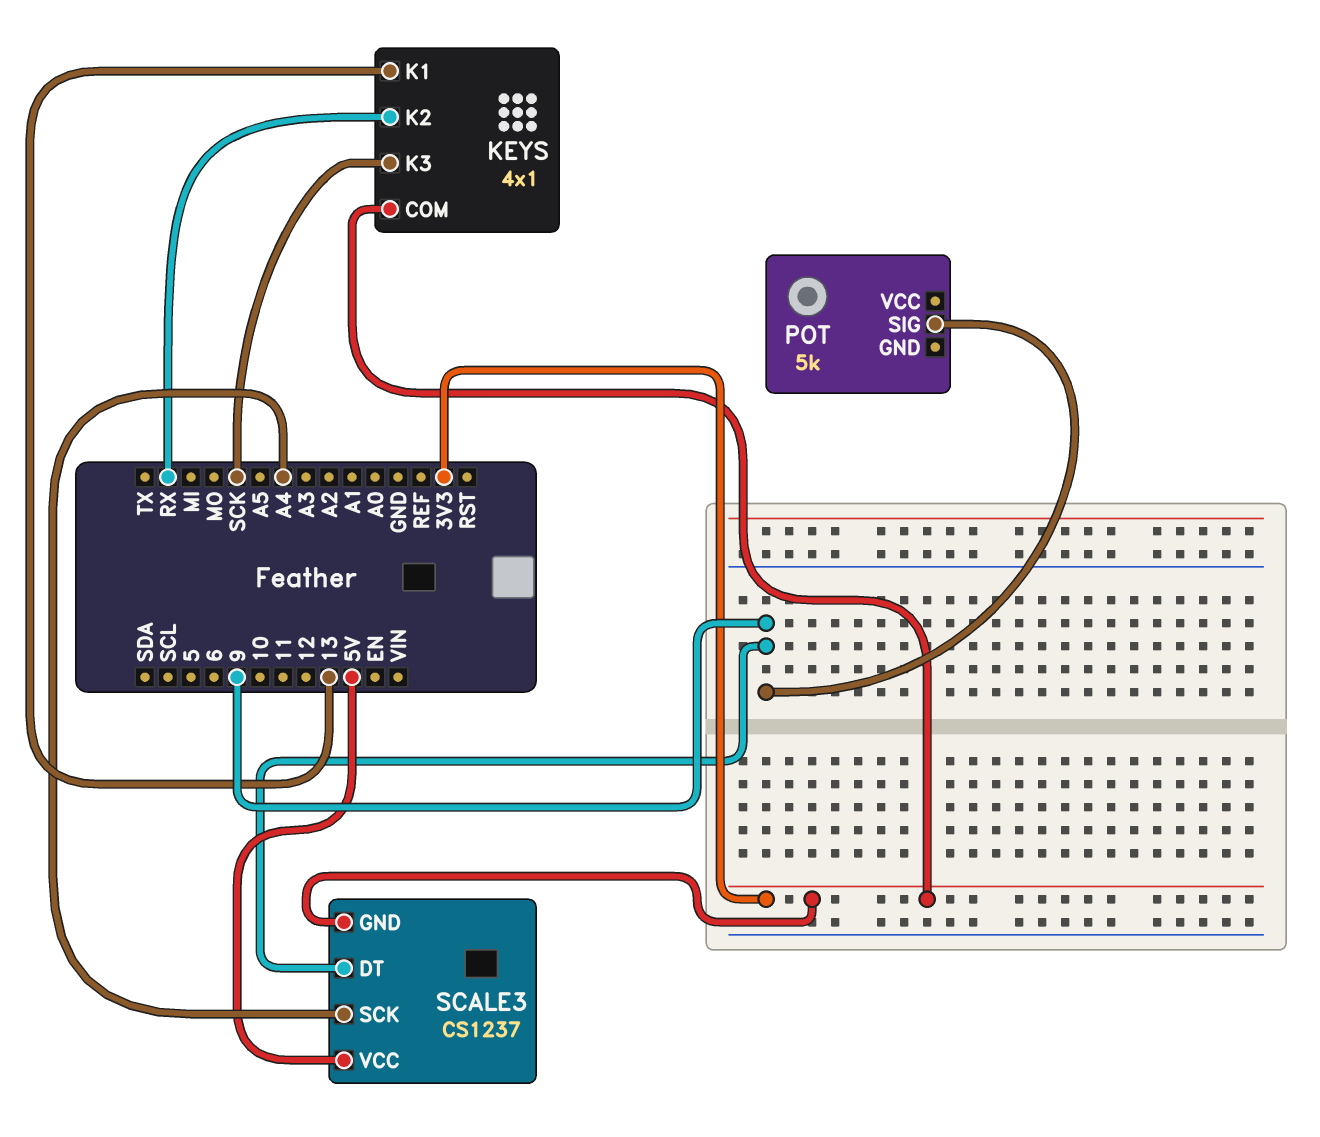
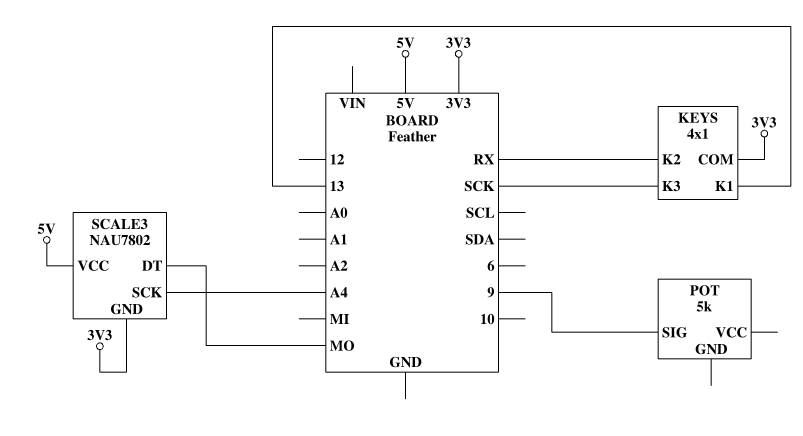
SCALE3: CS1237 -> NAU7802
SCALE3 pin DT: 9 -> MO

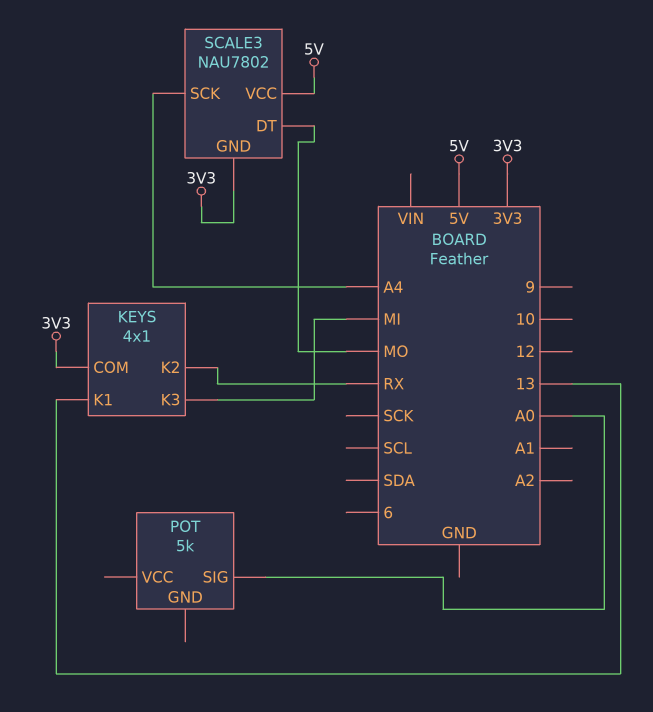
KEYS pin K3: SCK -> MI
POT pin SIG: 9 -> A0

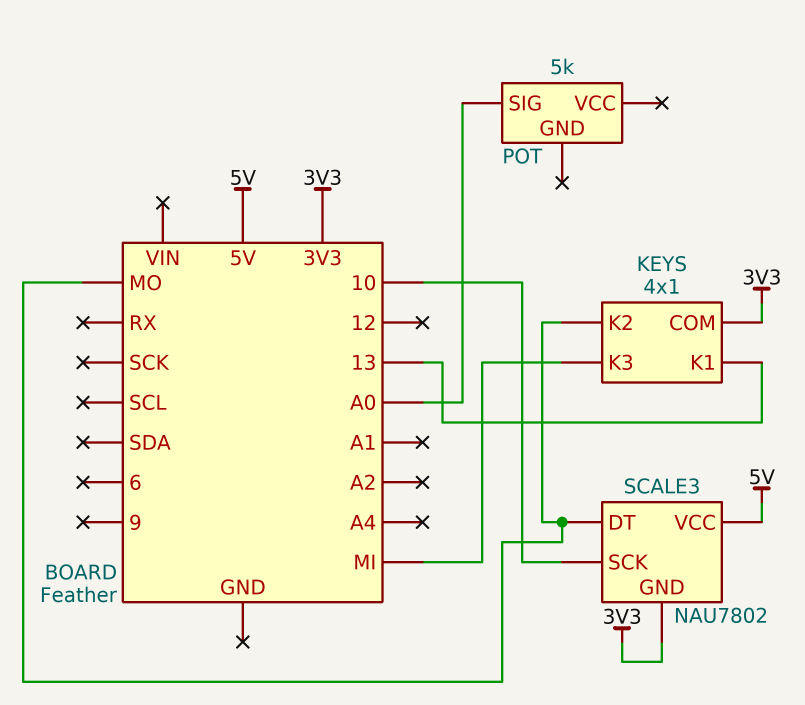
KEYS pin K2: RX -> MO
SCALE3 pin SCK: A4 -> 10

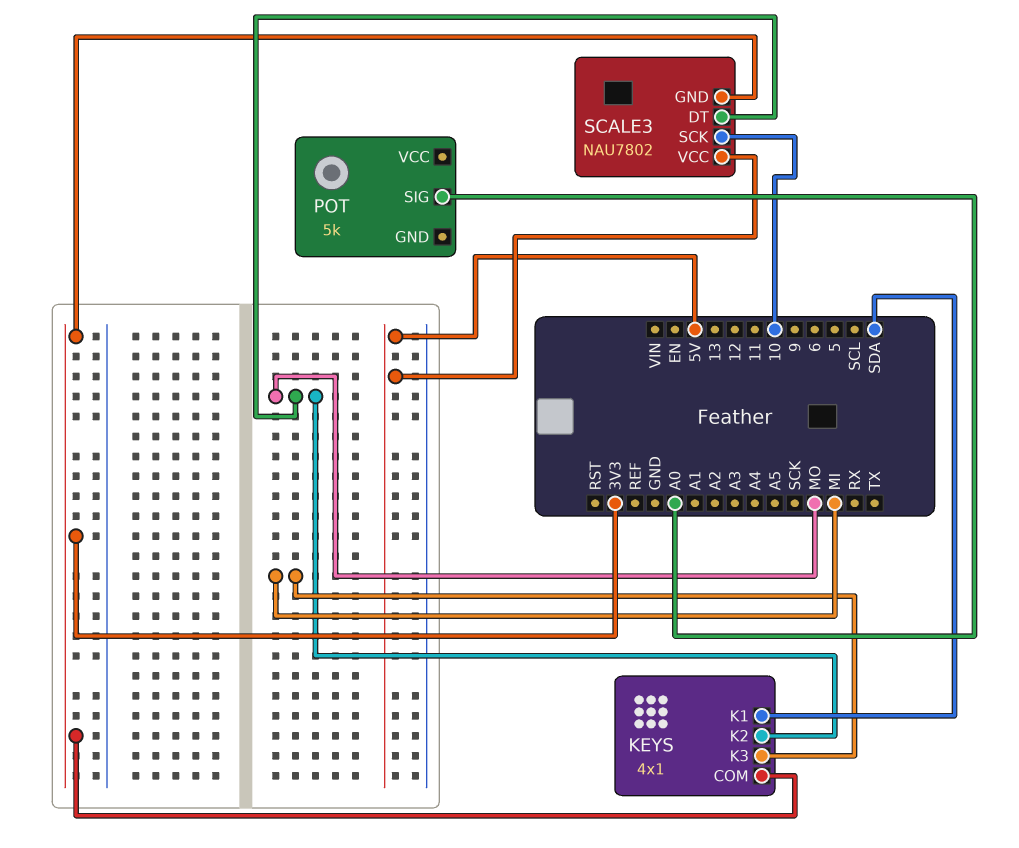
KEYS pin K1: 13 -> SDA

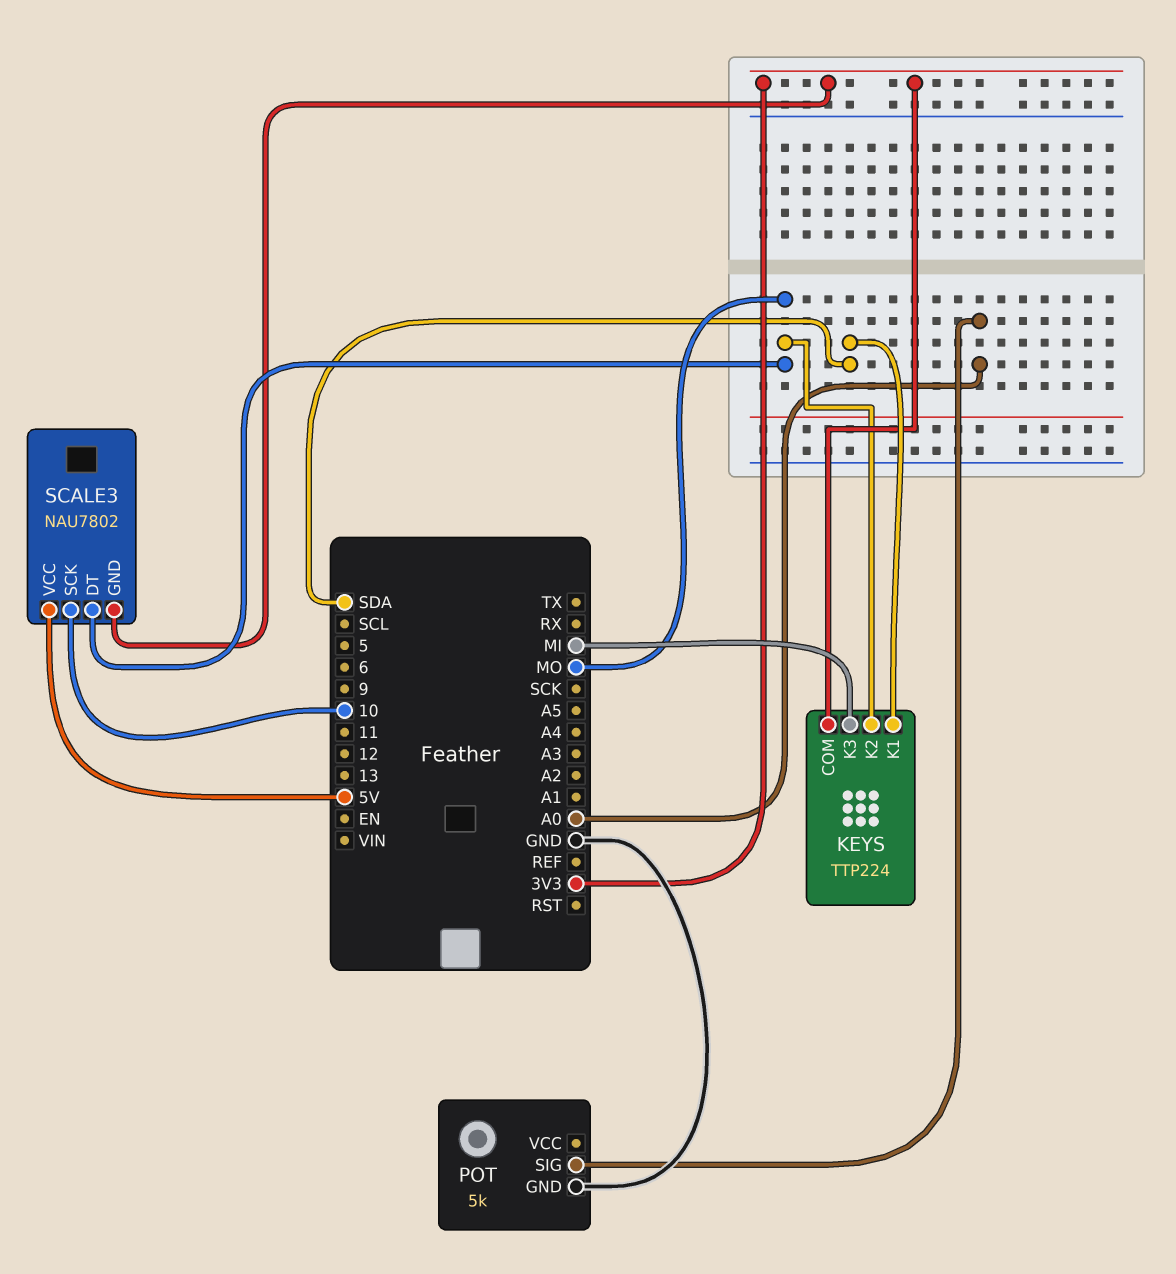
KEYS: 4x1 -> TTP224
POT pin GND: none -> GND

